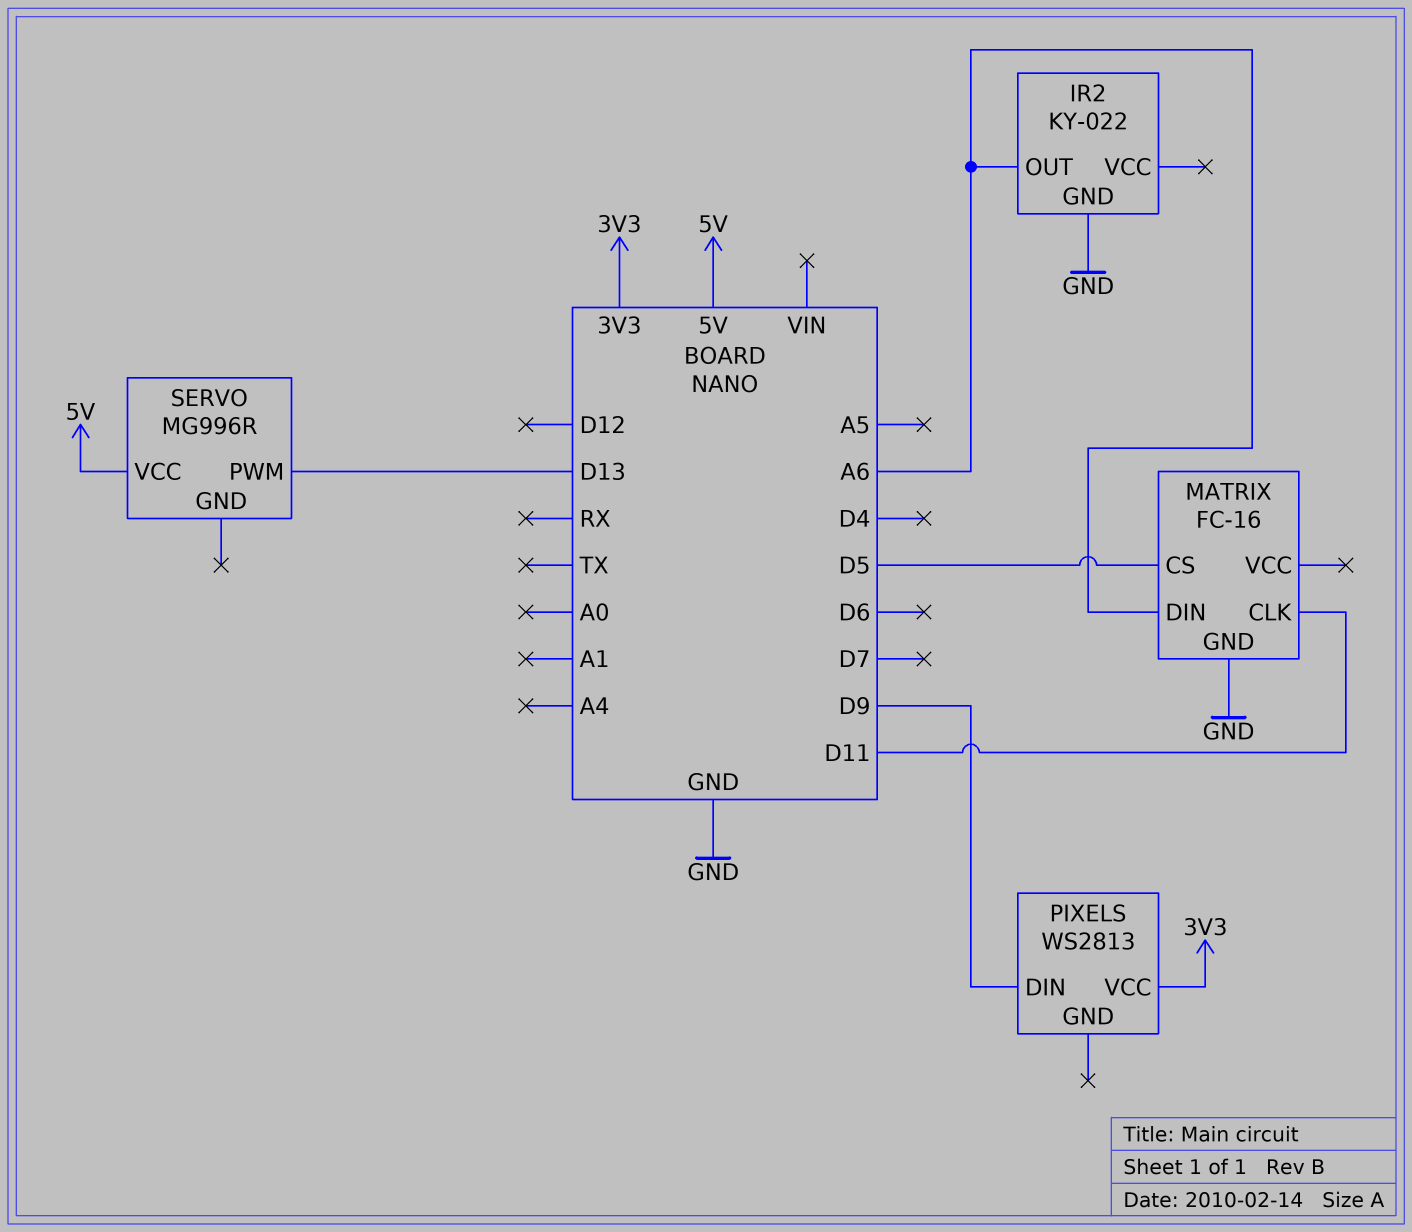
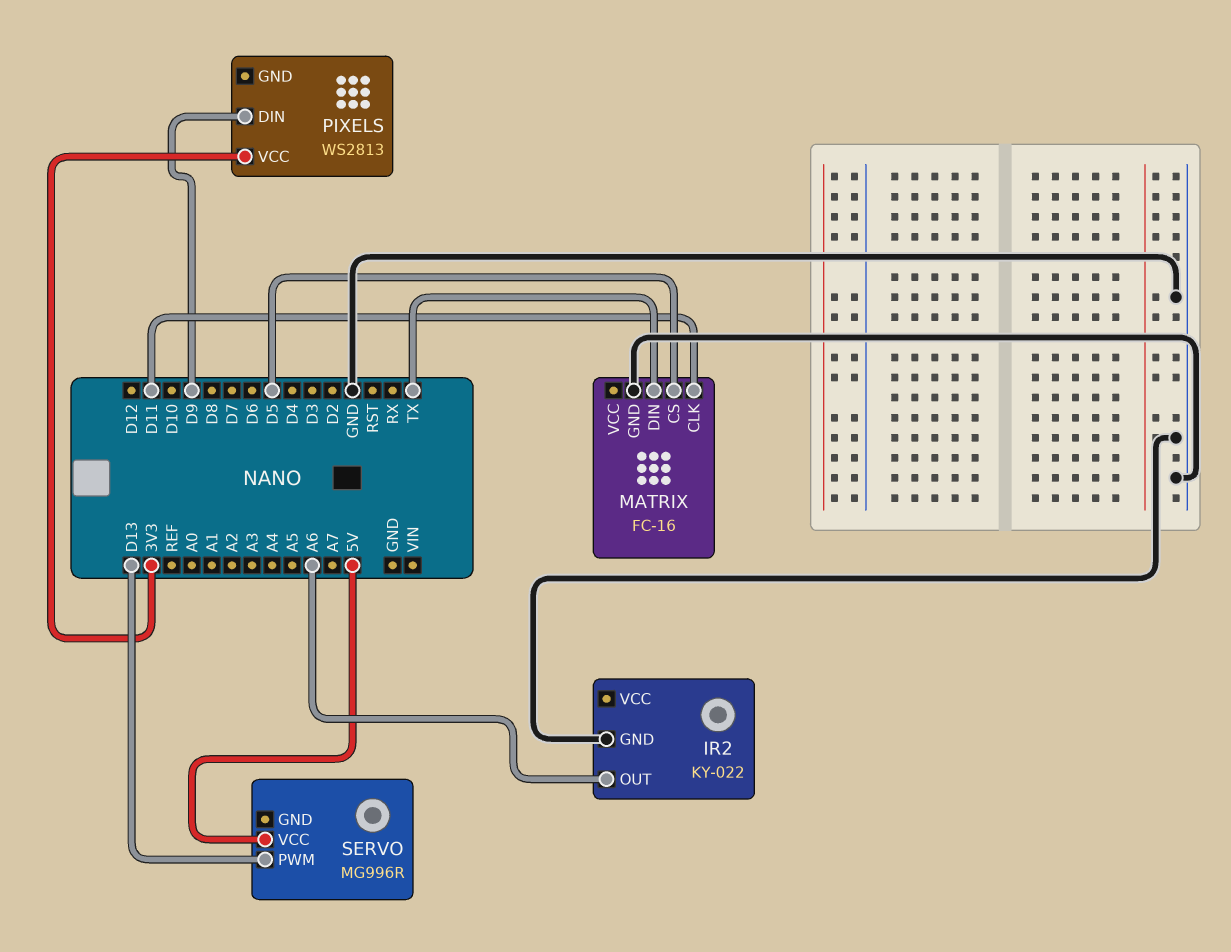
MATRIX pin DIN: A6 -> TX

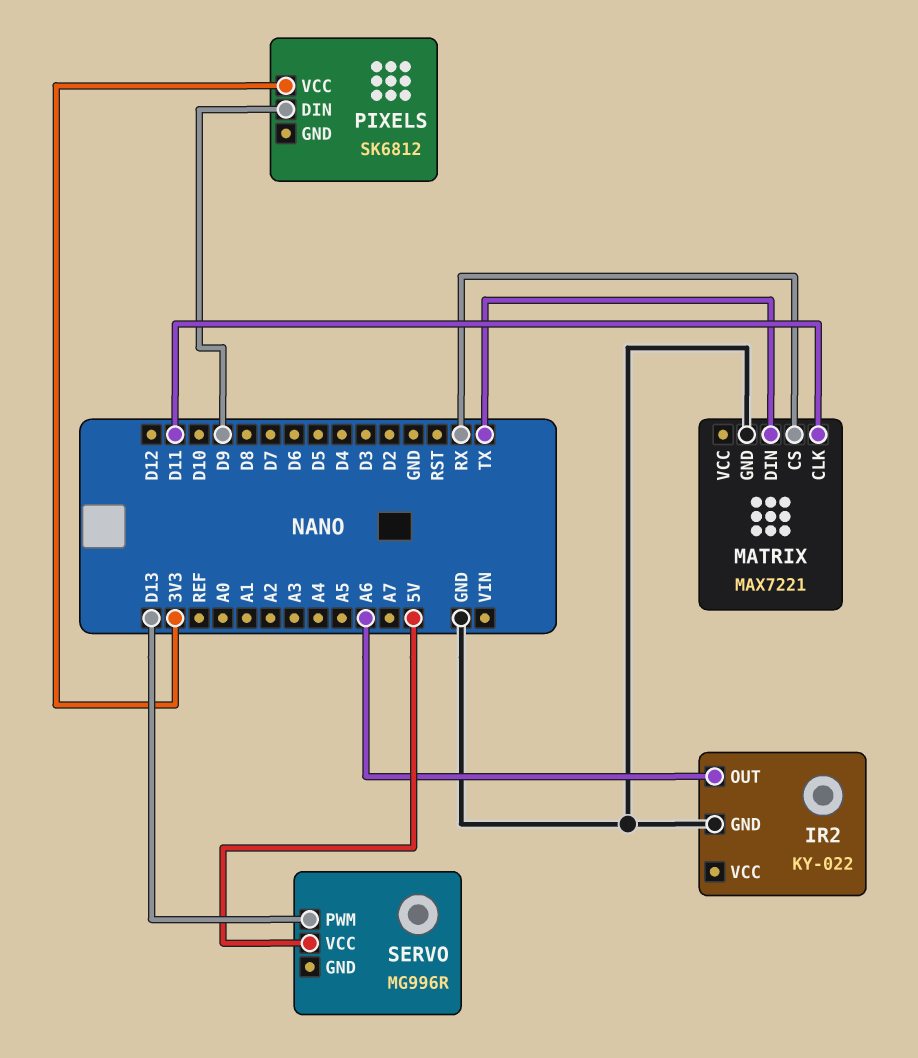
MATRIX: FC-16 -> MAX7221
MATRIX pin CS: D5 -> RX
PIXELS: WS2813 -> SK6812

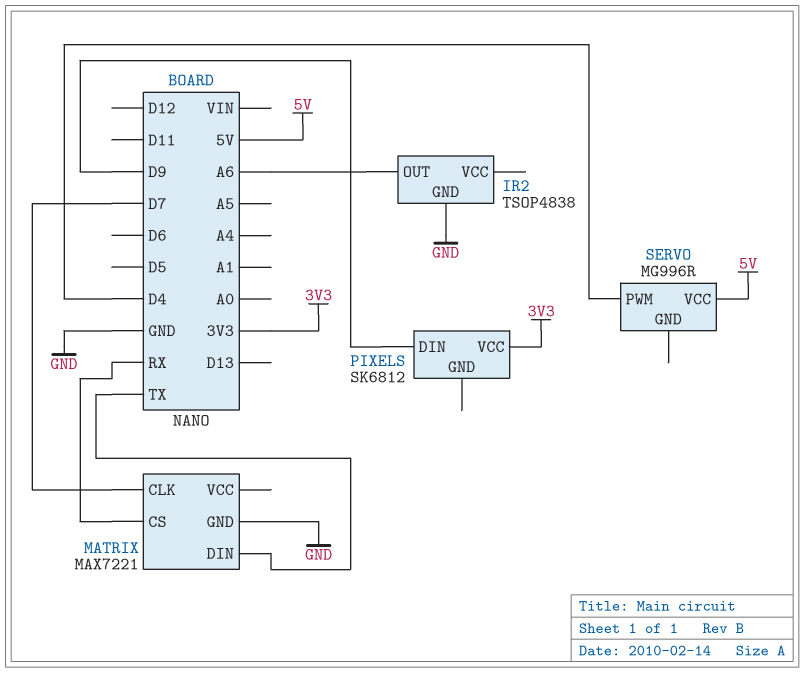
IR2: KY-022 -> TSOP4838
MATRIX pin CLK: D11 -> D7
SERVO pin PWM: D13 -> D4

